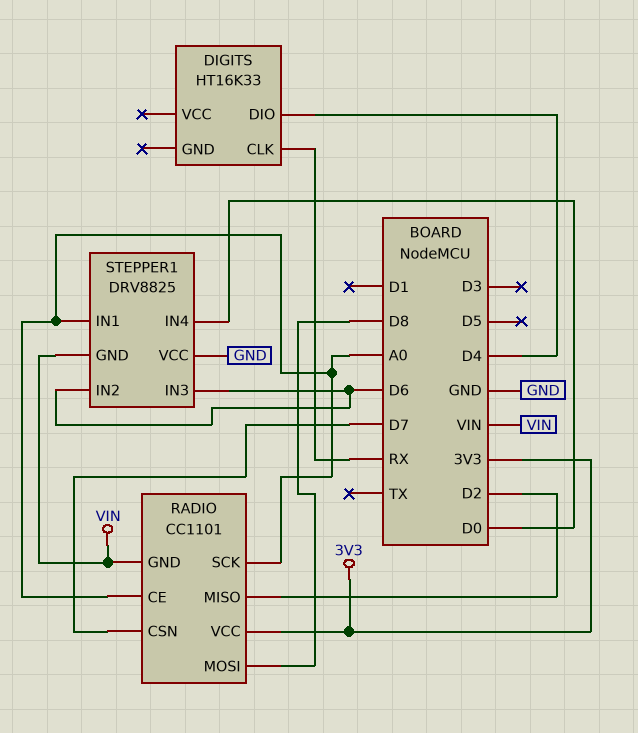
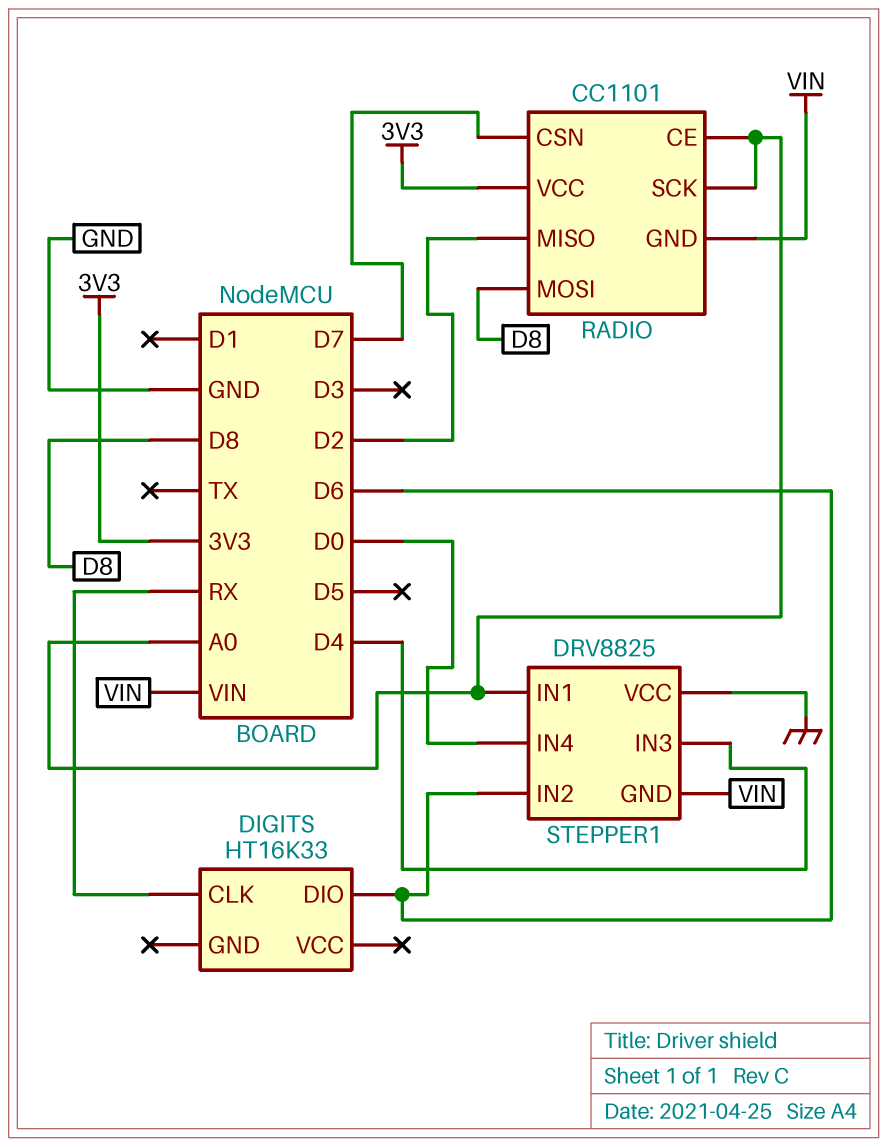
DIGITS pin DIO: D4 -> D6
STEPPER1 pin IN3: D6 -> D4

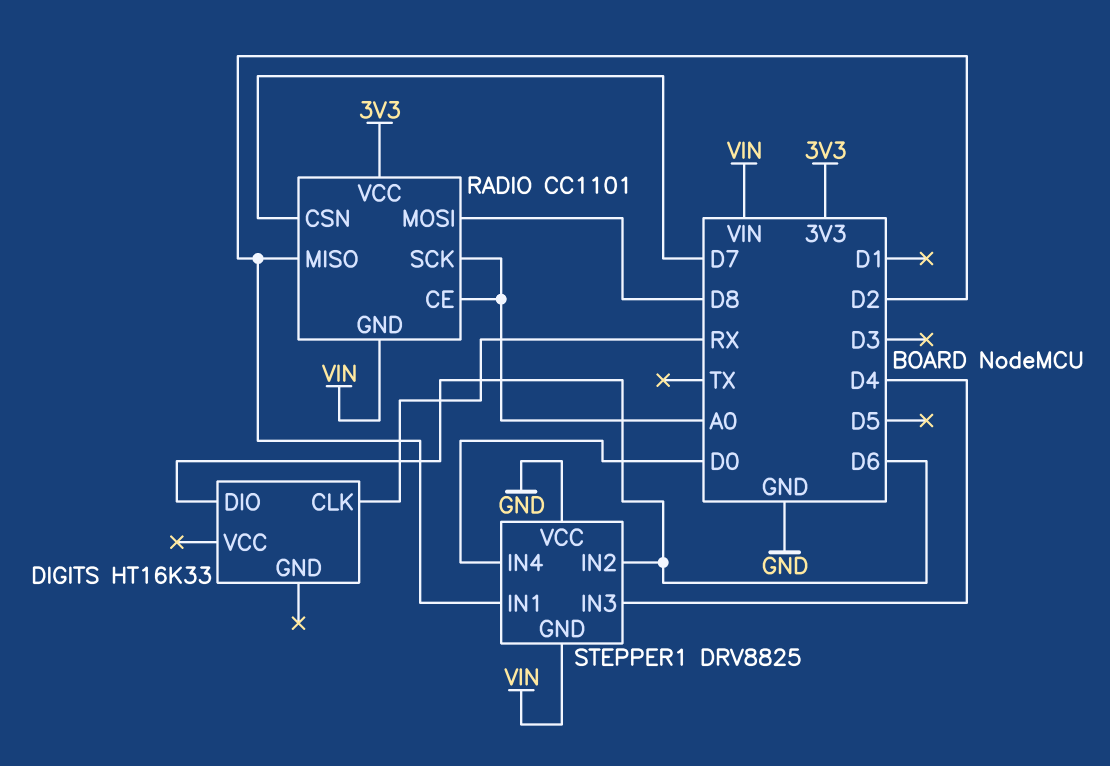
STEPPER1 pin IN1: A0 -> D2

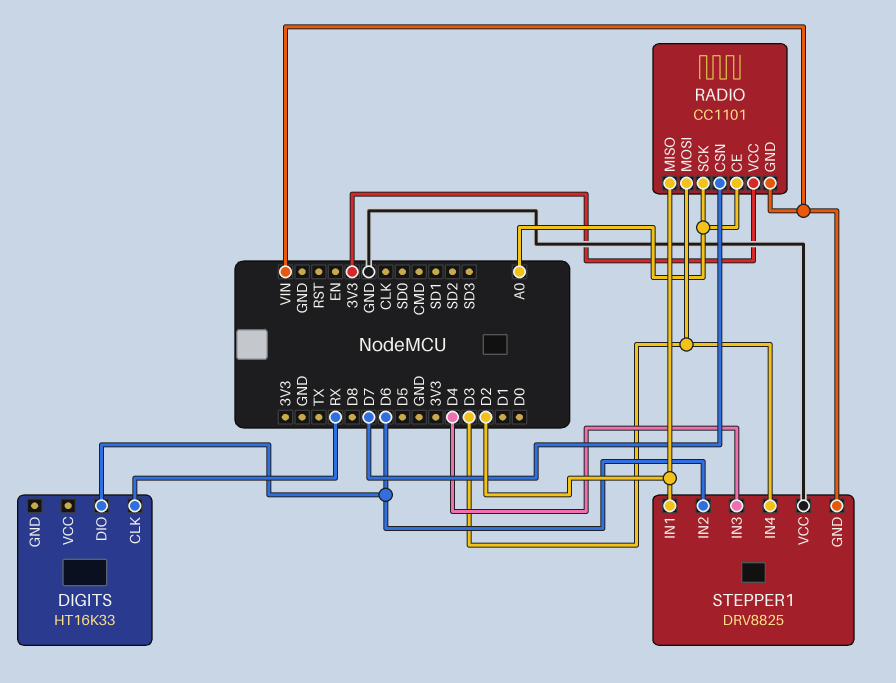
RADIO pin MOSI: D8 -> D3
STEPPER1 pin IN4: D0 -> D3

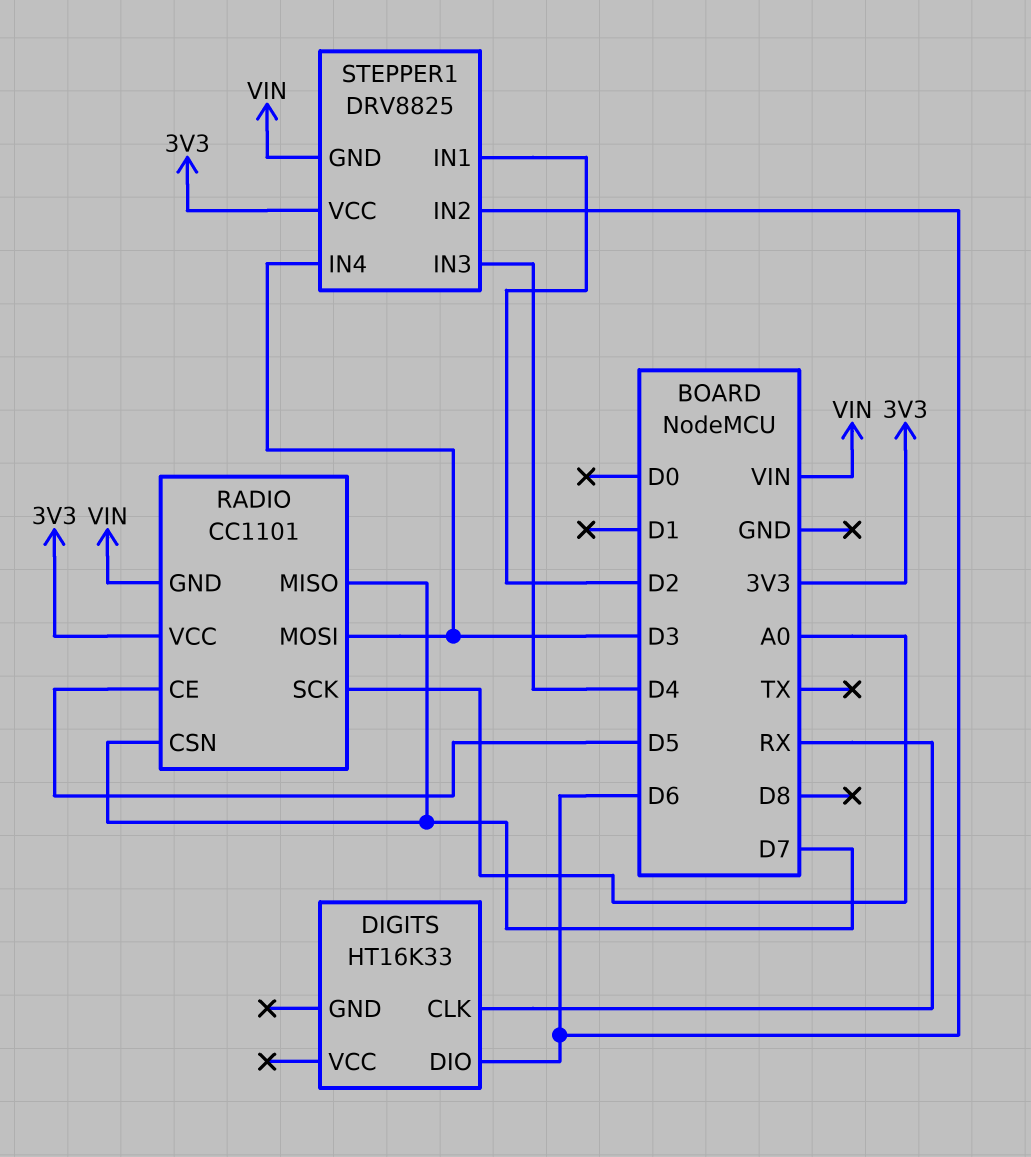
RADIO pin CE: A0 -> D5
RADIO pin MISO: D2 -> D7
STEPPER1 pin VCC: GND -> 3V3

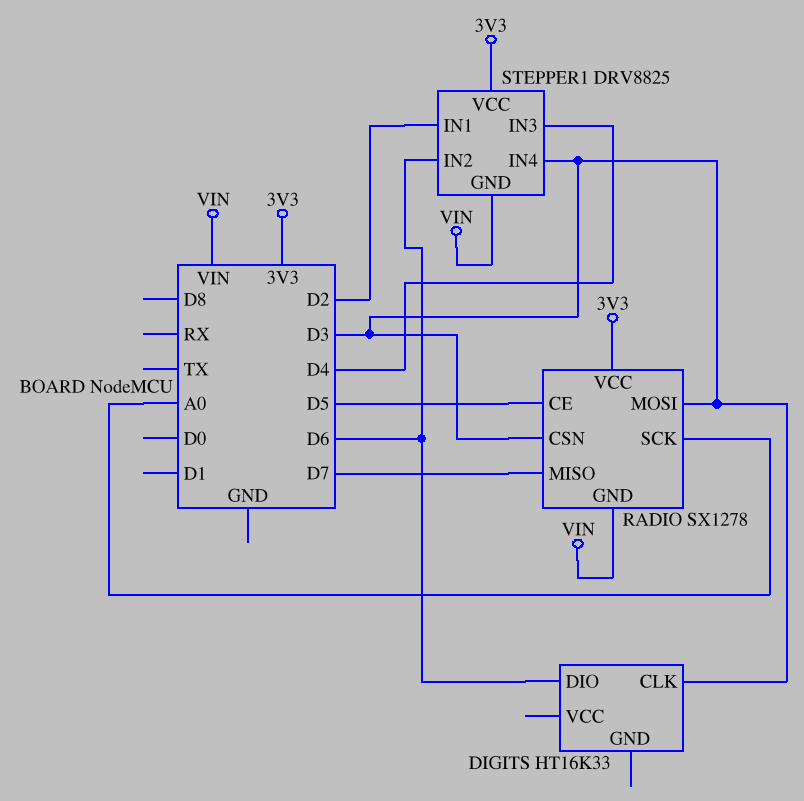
DIGITS pin CLK: RX -> D3
RADIO: CC1101 -> SX1278
RADIO pin CSN: D7 -> D3

